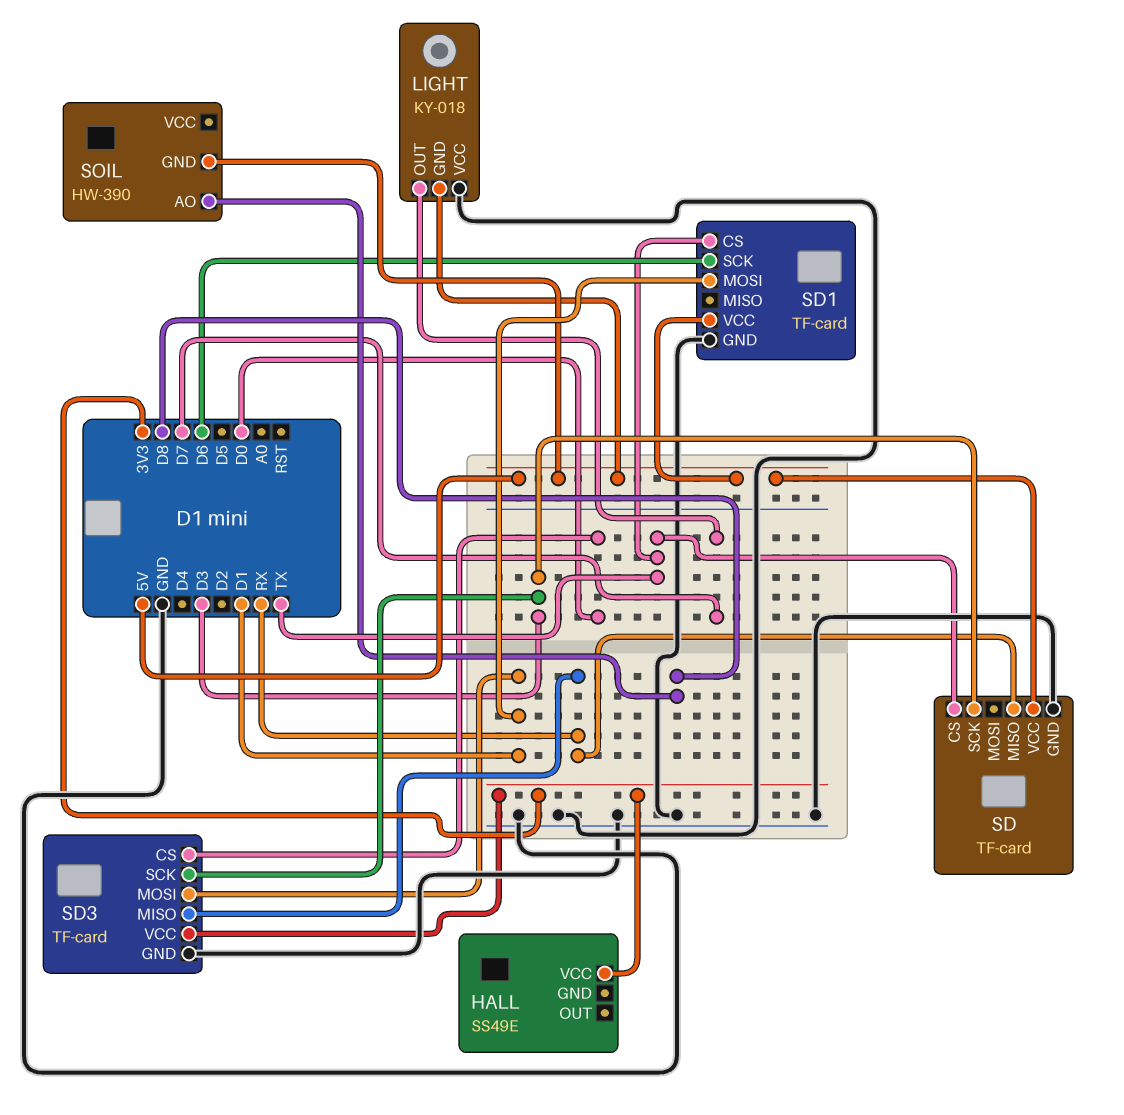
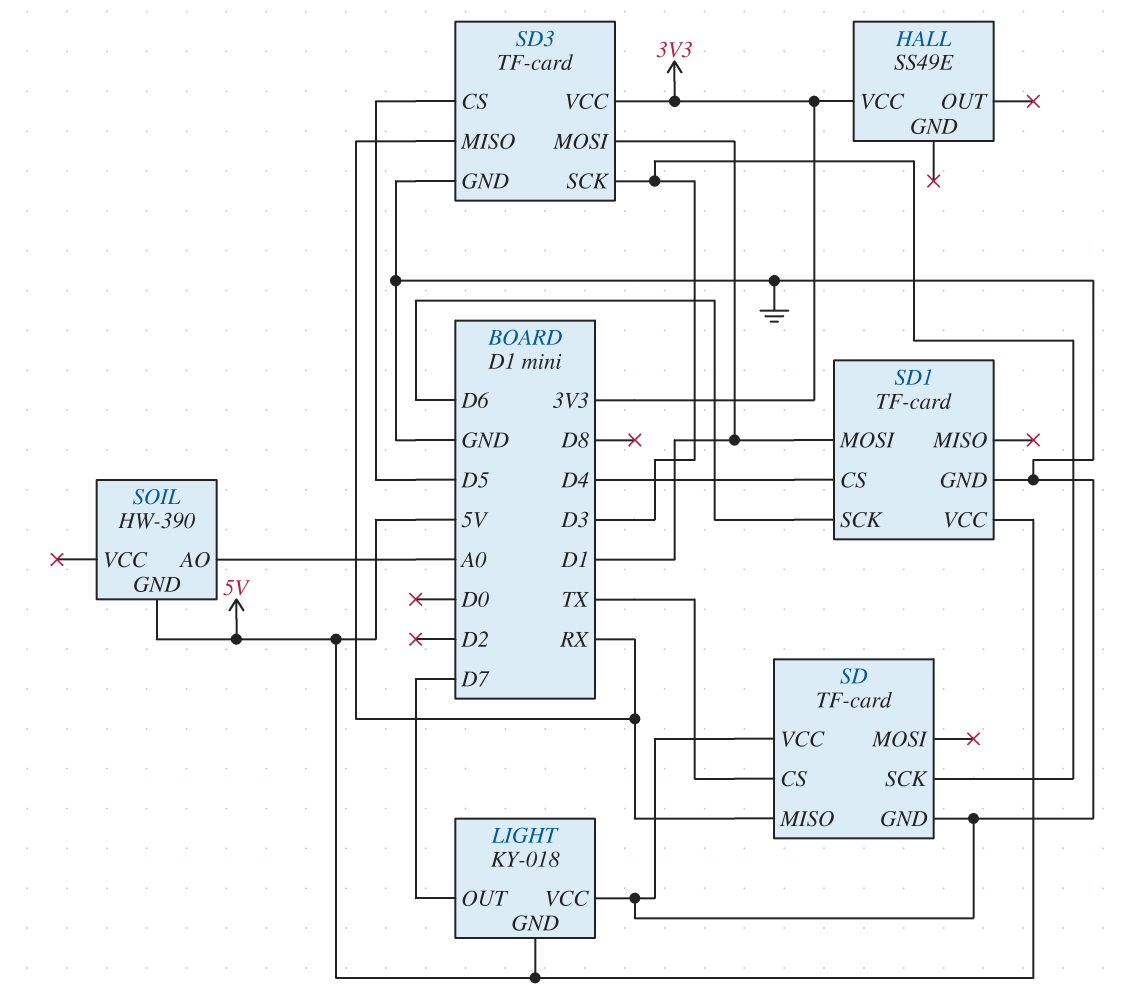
SD pin VCC: 5V -> GND
SD1 pin CS: TX -> D4
SD3 pin CS: D0 -> D5
SOIL pin AO: D8 -> A0

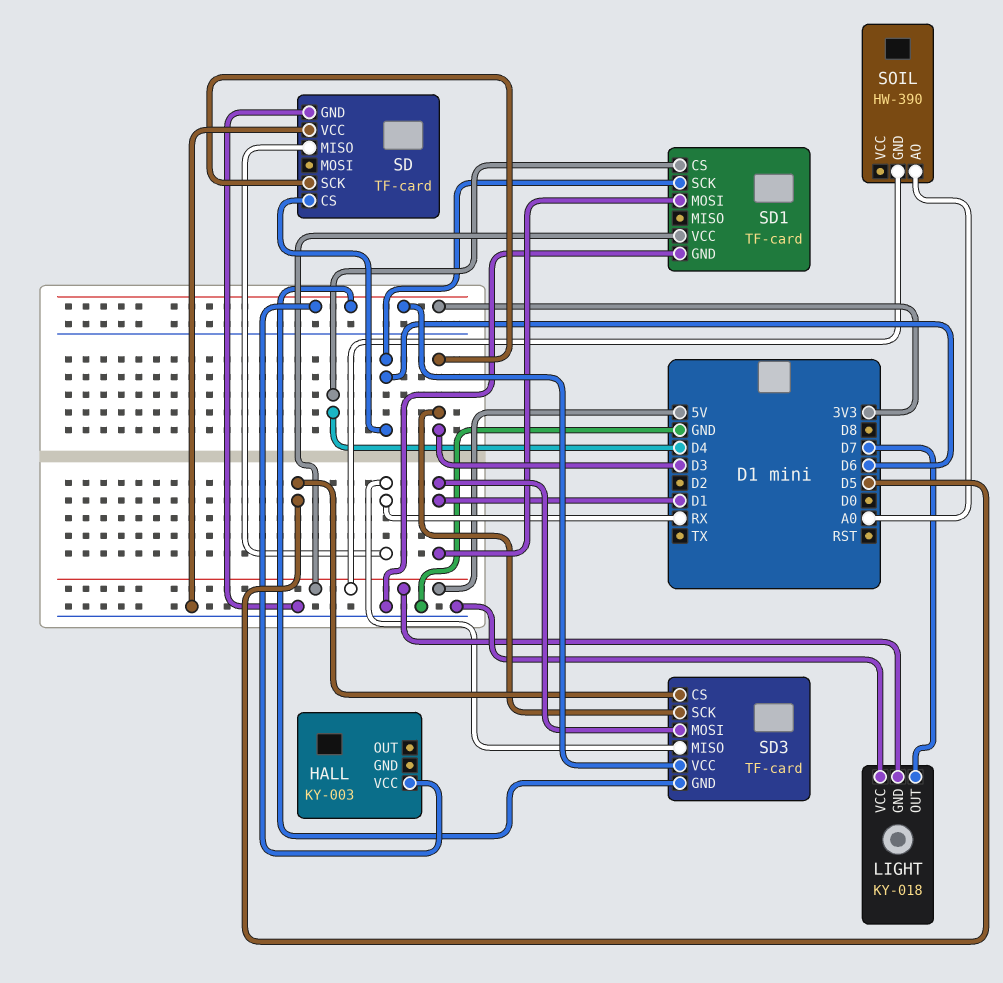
HALL: SS49E -> KY-003
SD pin CS: TX -> D6
SD3 pin GND: GND -> 3V3

